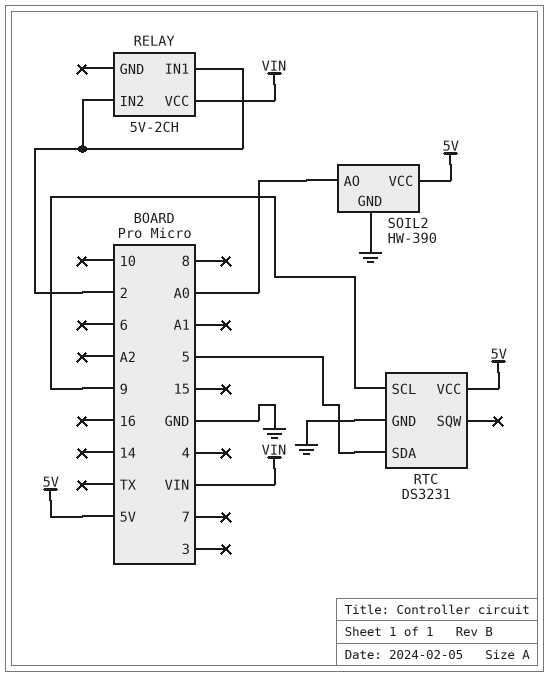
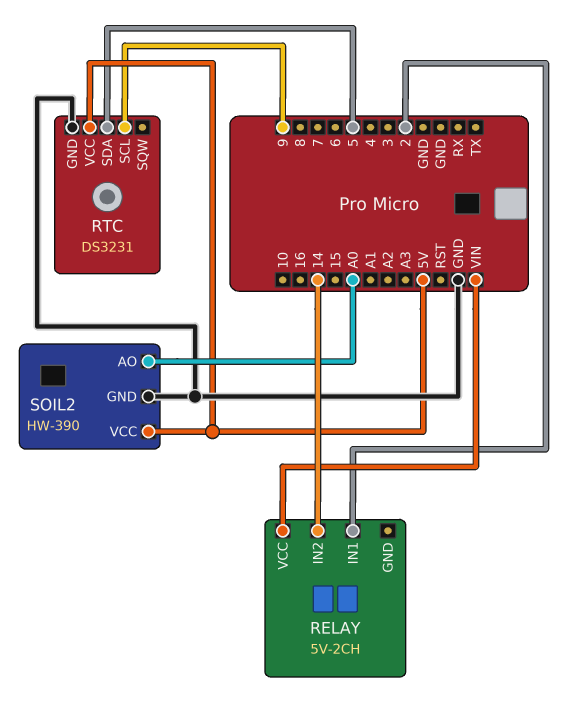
RELAY pin IN2: 2 -> 14

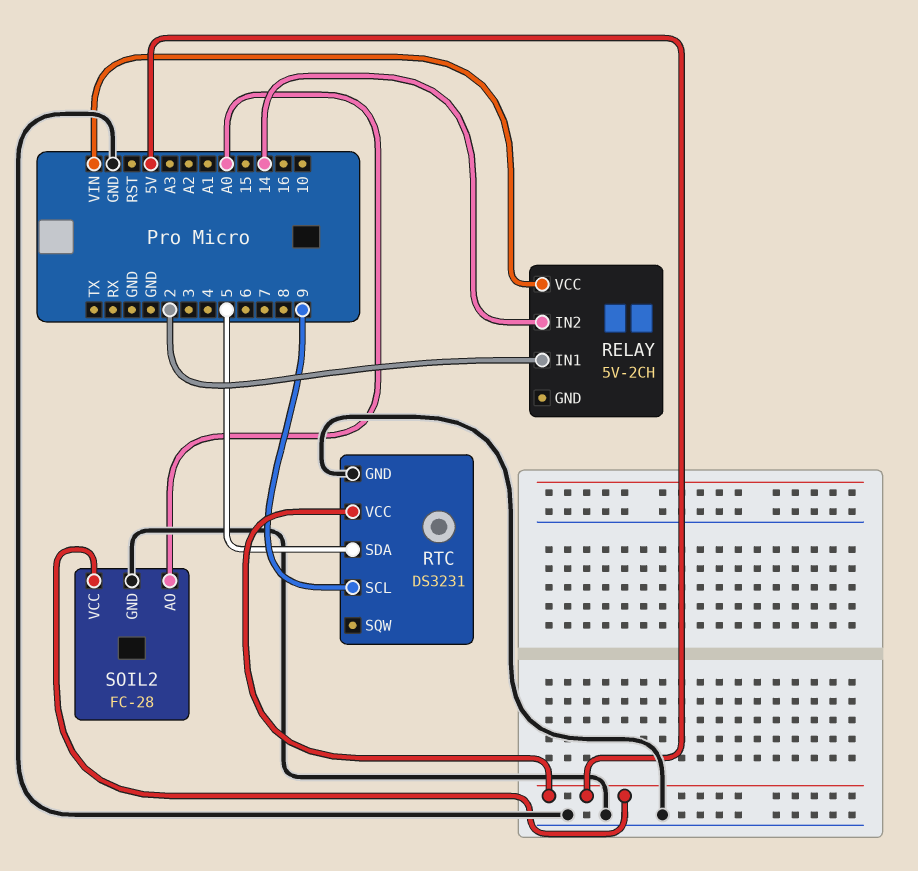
SOIL2: HW-390 -> FC-28

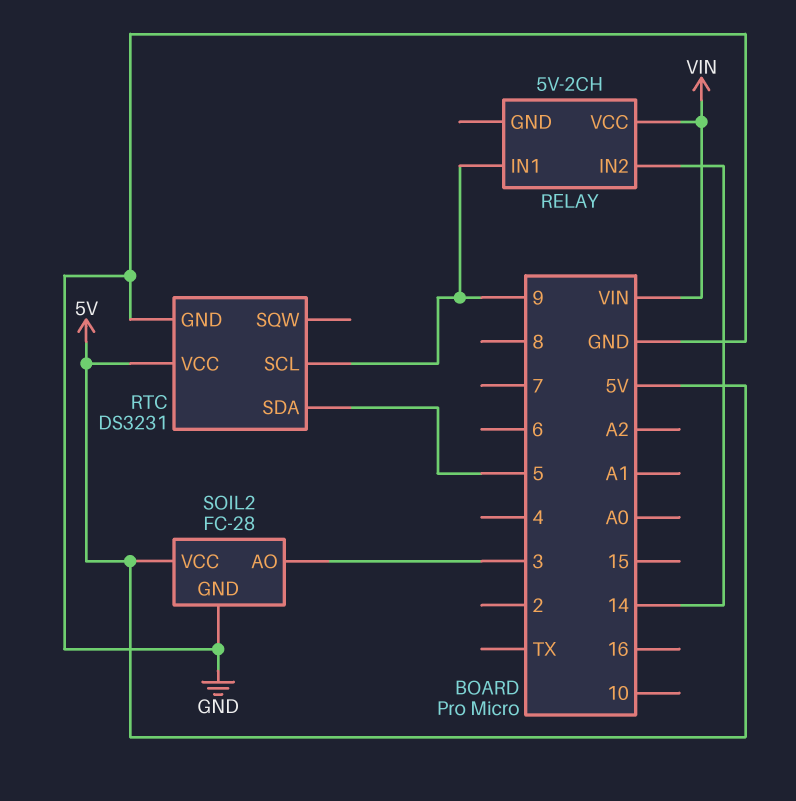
RELAY pin IN1: 2 -> 9
SOIL2 pin AO: A0 -> 3

